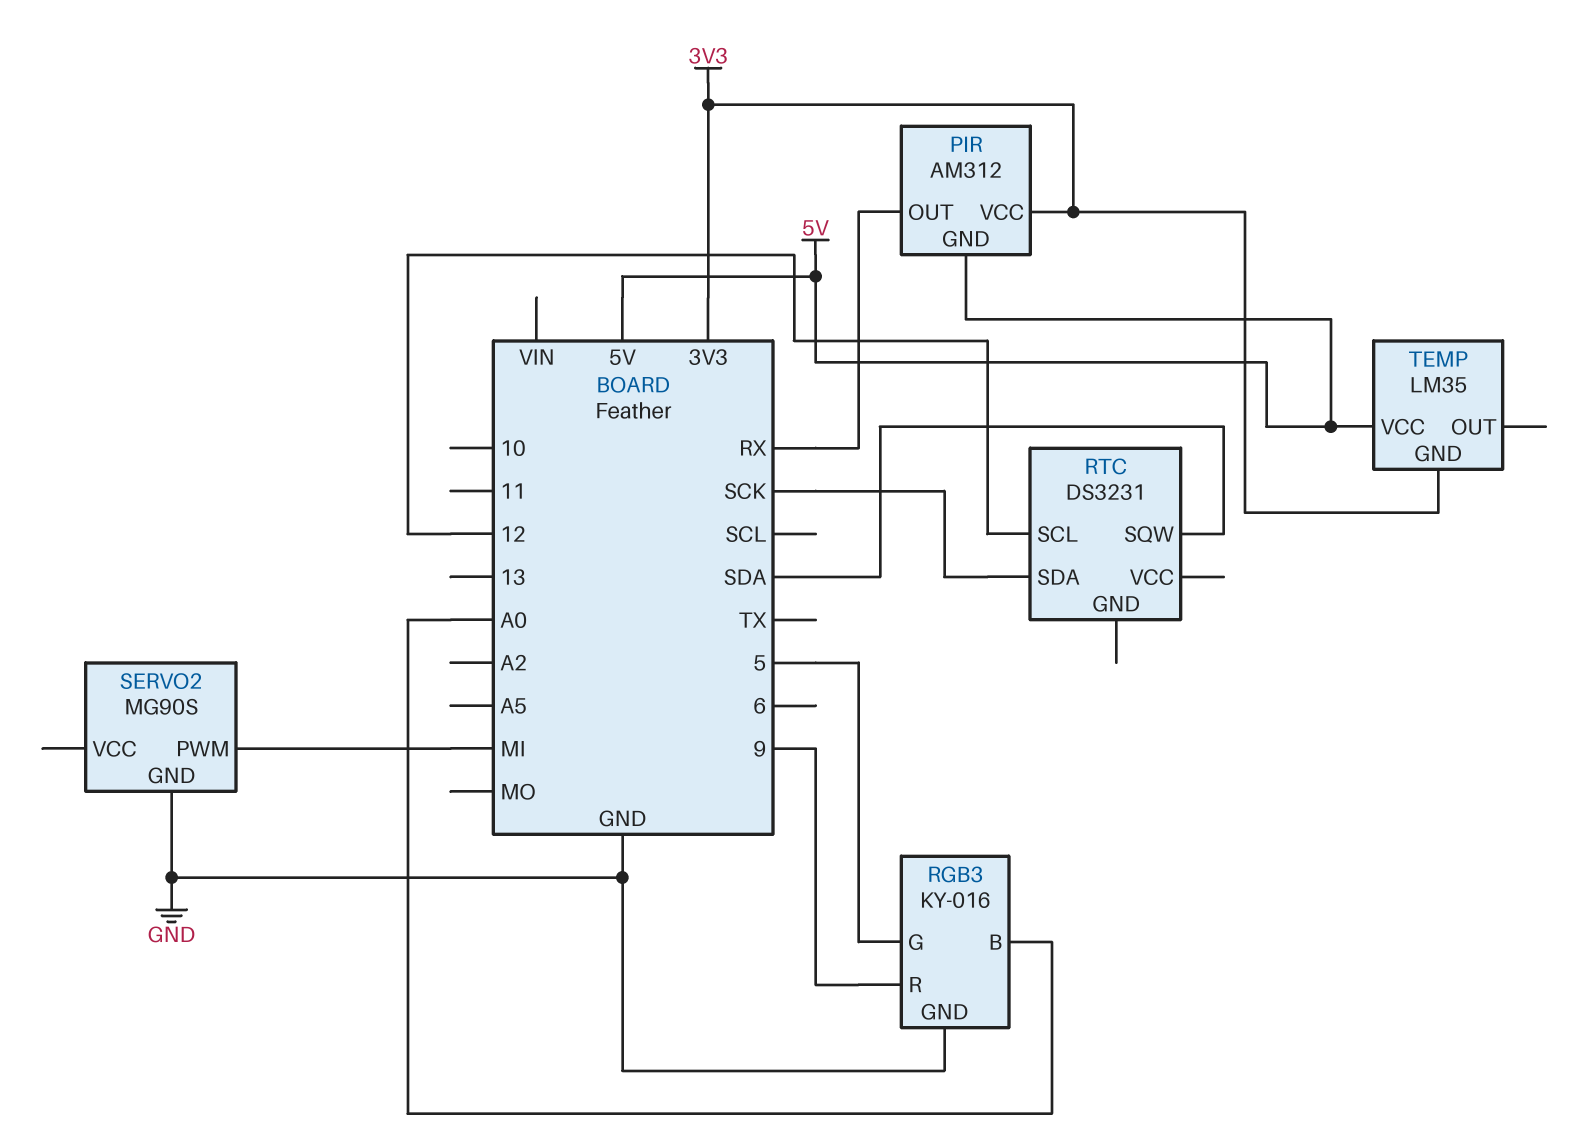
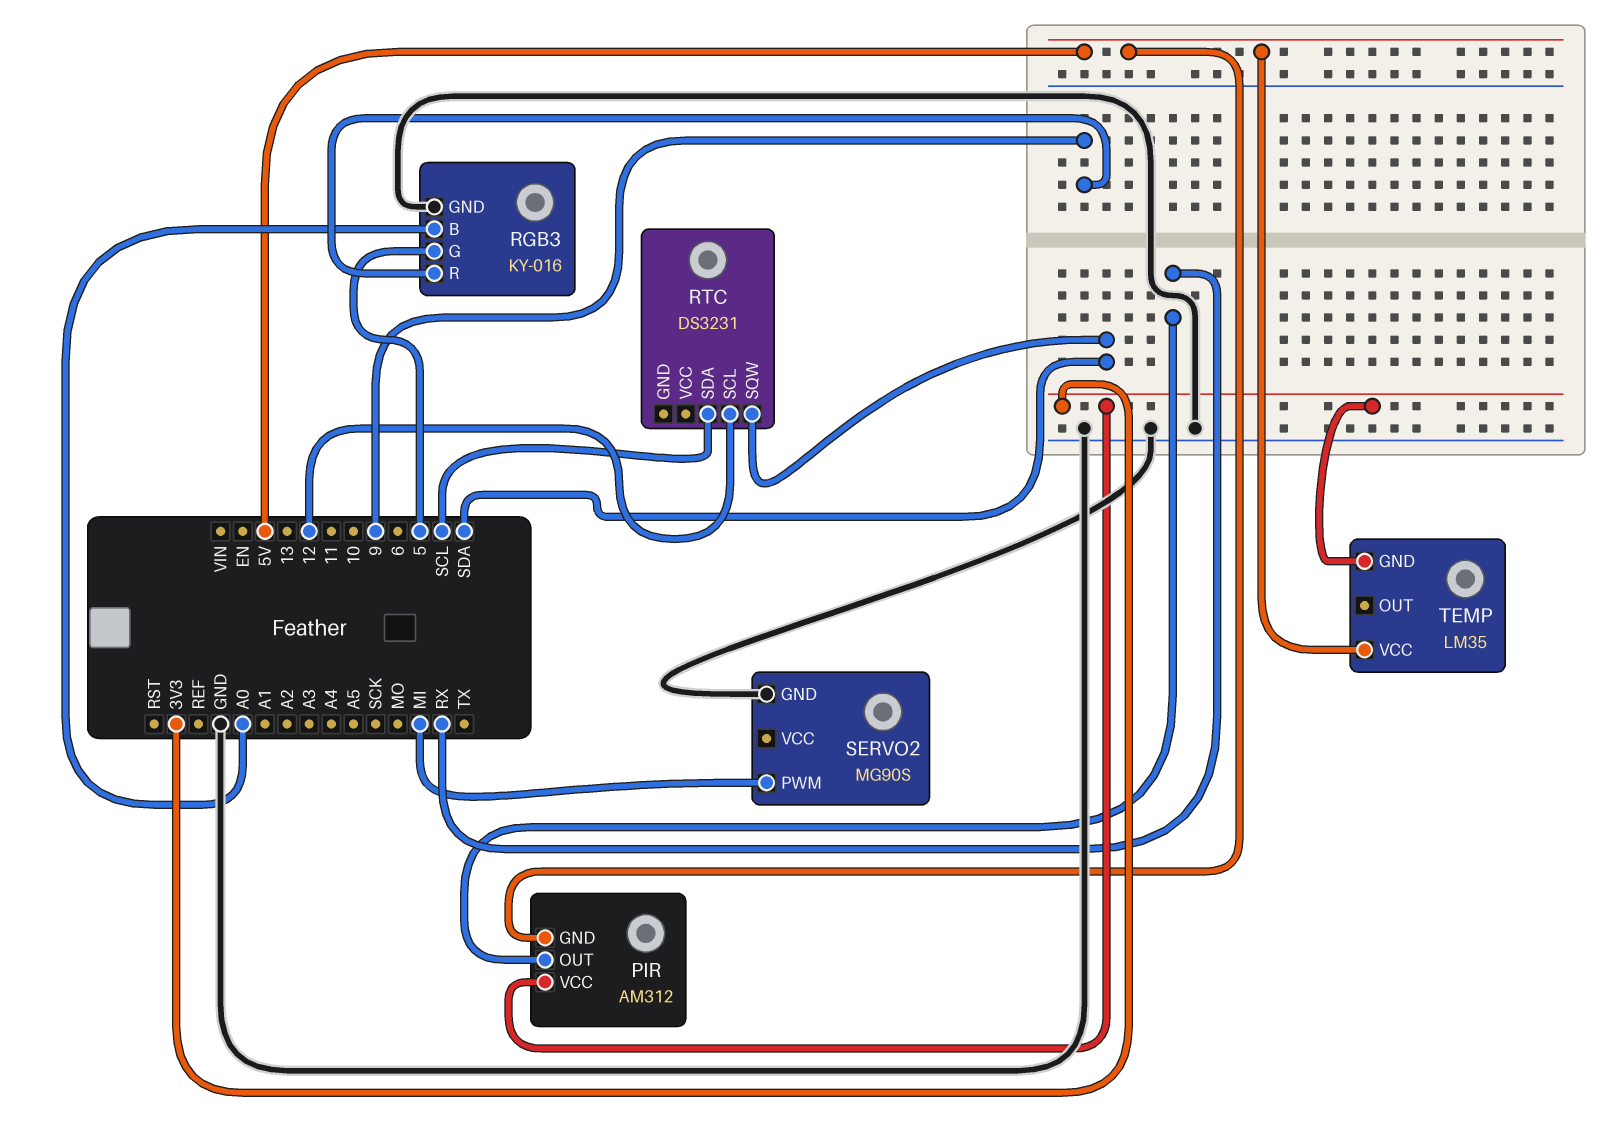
RTC pin SDA: SCK -> SCL

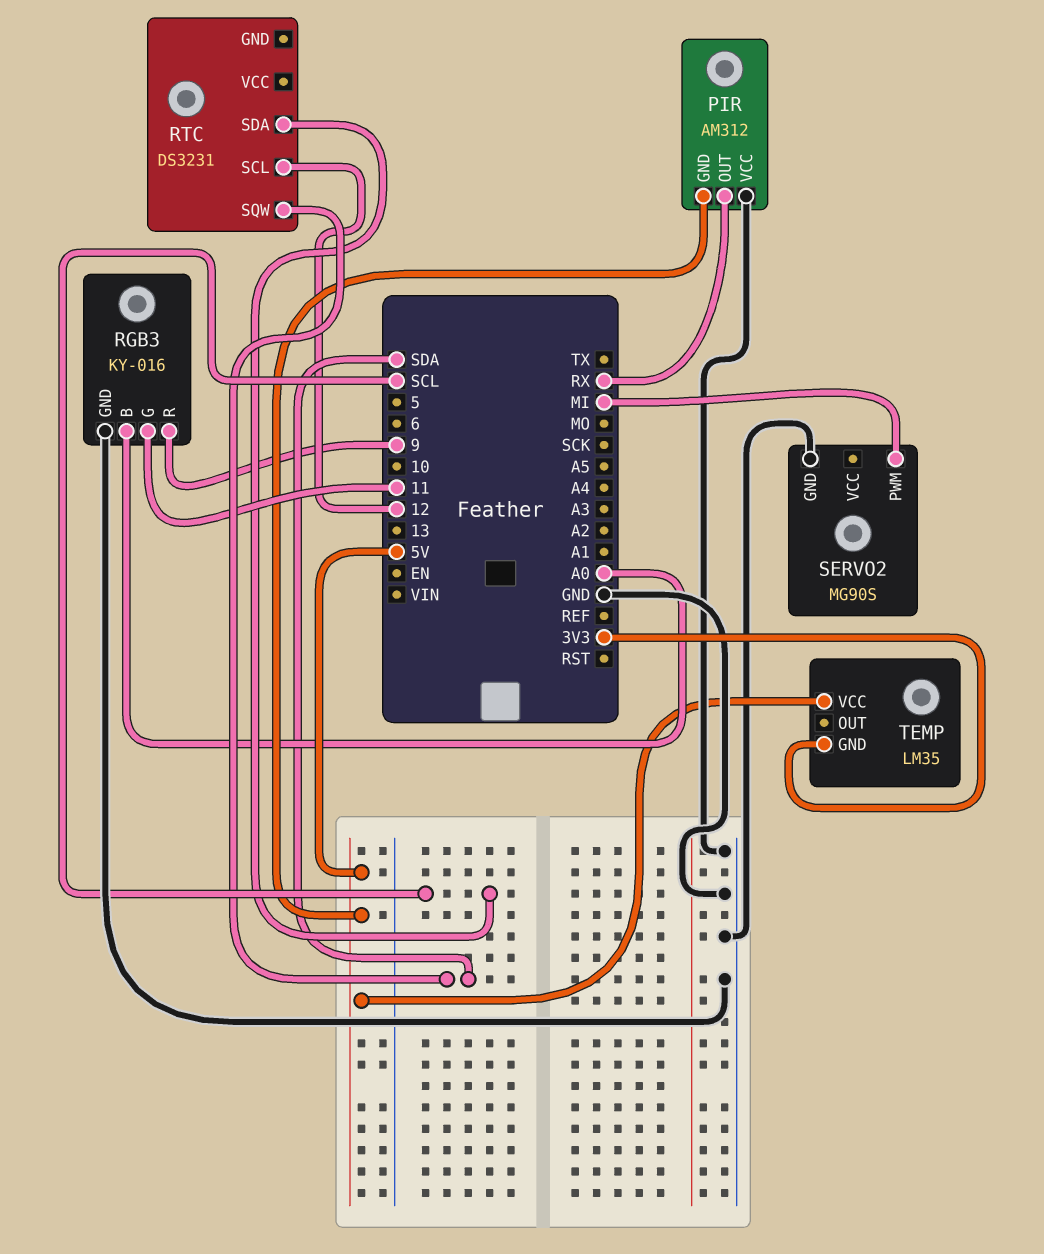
PIR pin VCC: 3V3 -> GND
RGB3 pin G: 5 -> 11

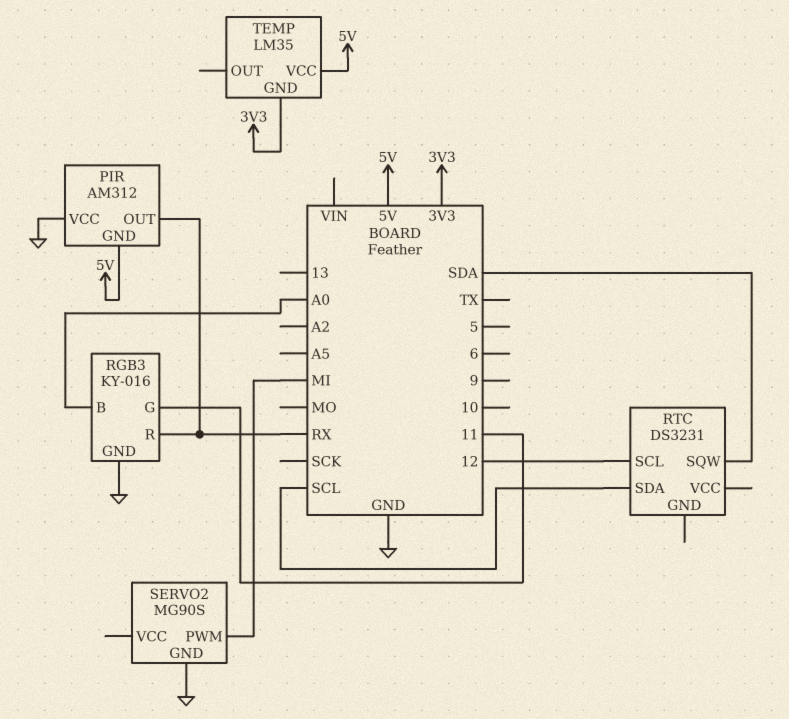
RGB3 pin R: 9 -> RX

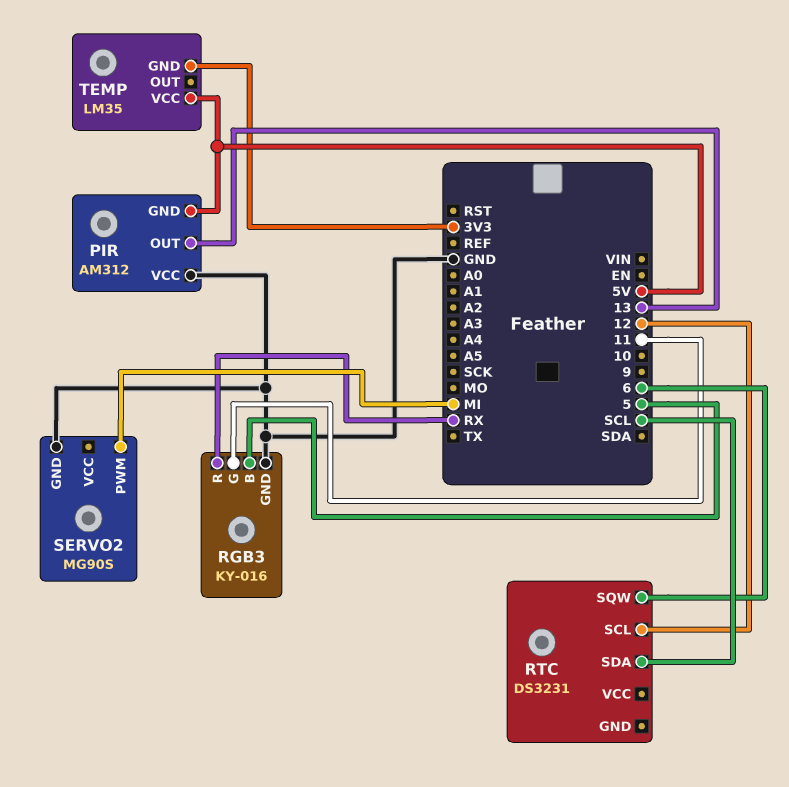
PIR pin OUT: RX -> 13
RGB3 pin B: A0 -> 5
RTC pin SQW: SDA -> 6

